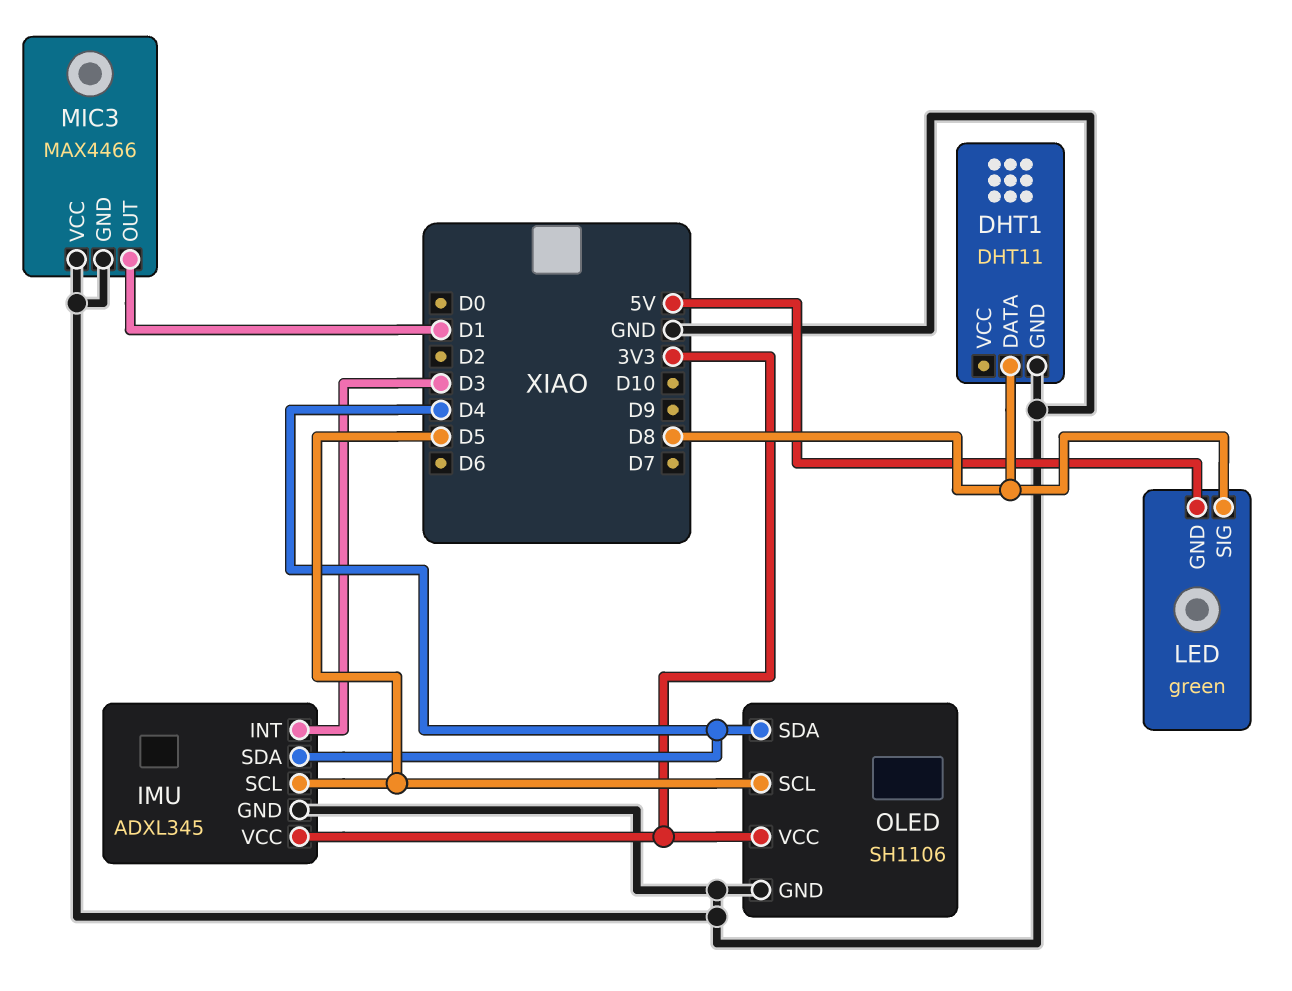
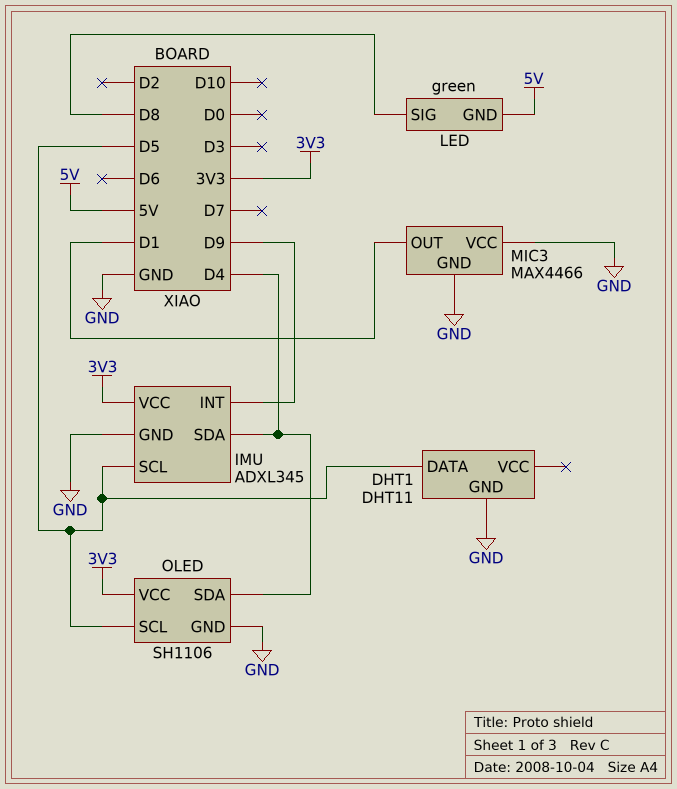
DHT1 pin DATA: D8 -> D5
IMU pin INT: D3 -> D9

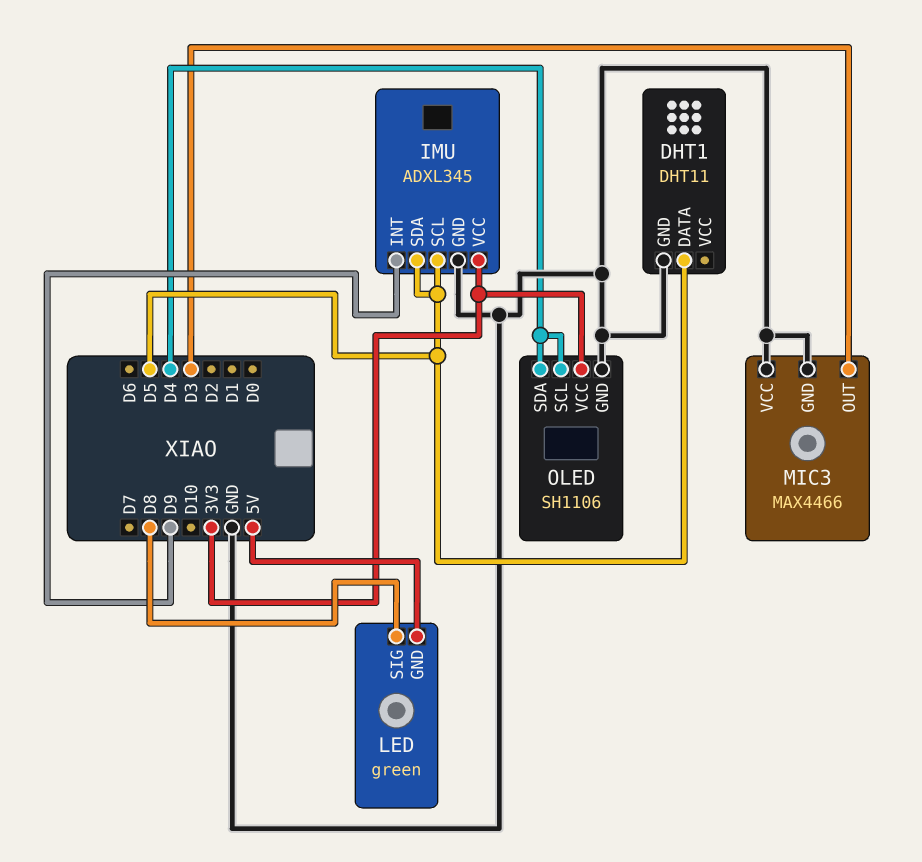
IMU pin SDA: D4 -> D5
MIC3 pin OUT: D1 -> D3
OLED pin SCL: D5 -> D4

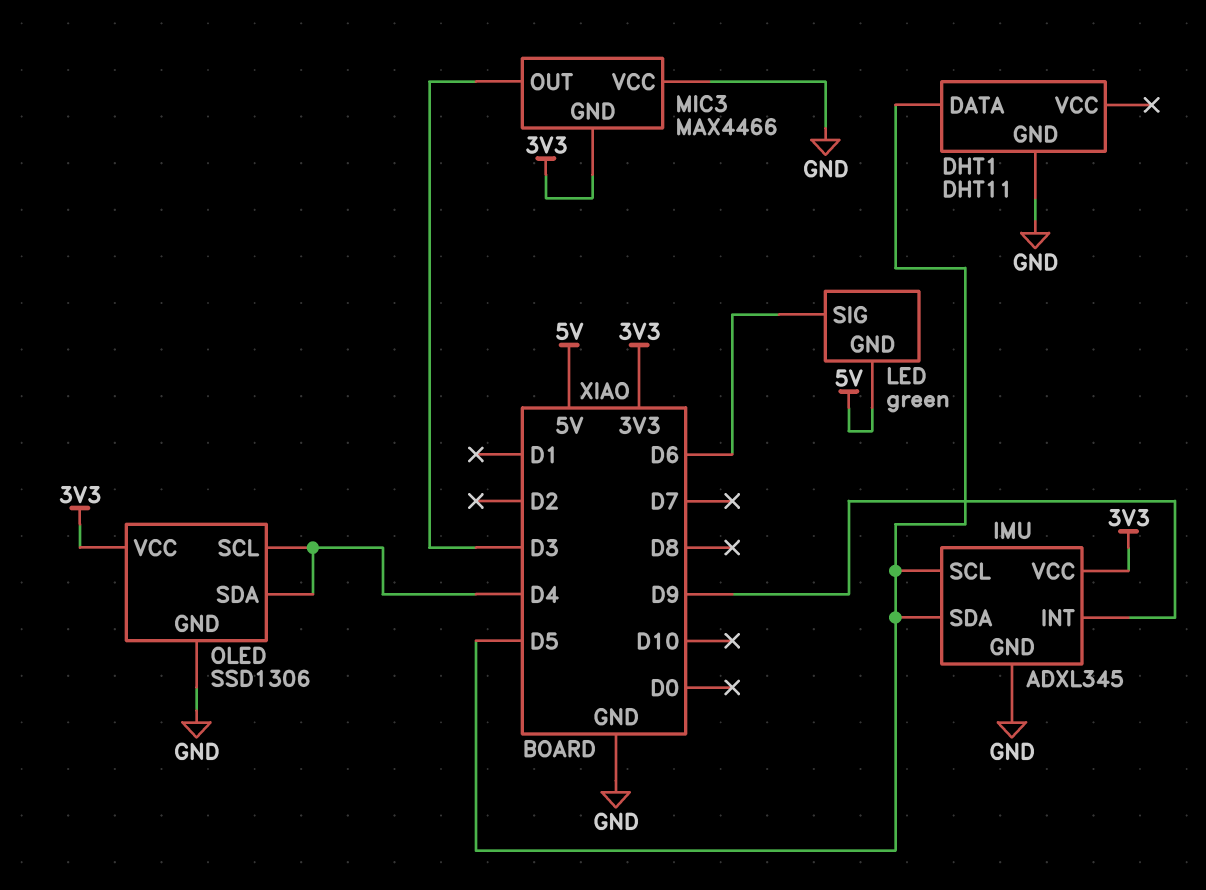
LED pin SIG: D8 -> D6
MIC3 pin GND: GND -> 3V3
OLED: SH1106 -> SSD1306

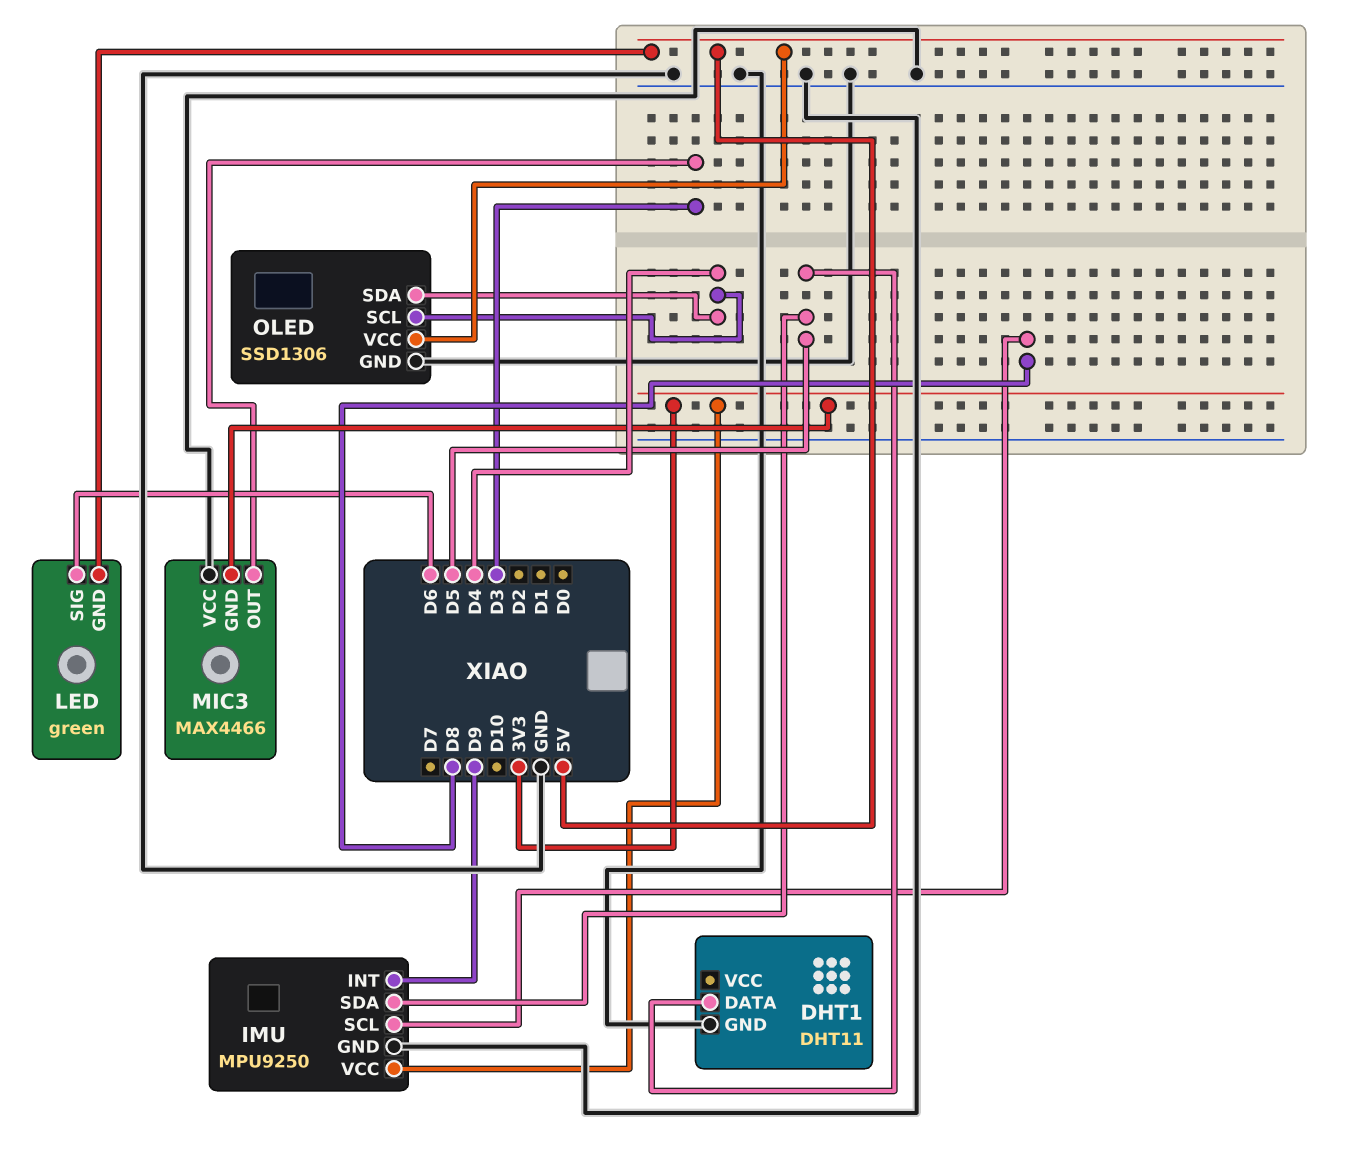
IMU: ADXL345 -> MPU9250
IMU pin SCL: D5 -> D8
OLED pin VCC: 3V3 -> 5V

